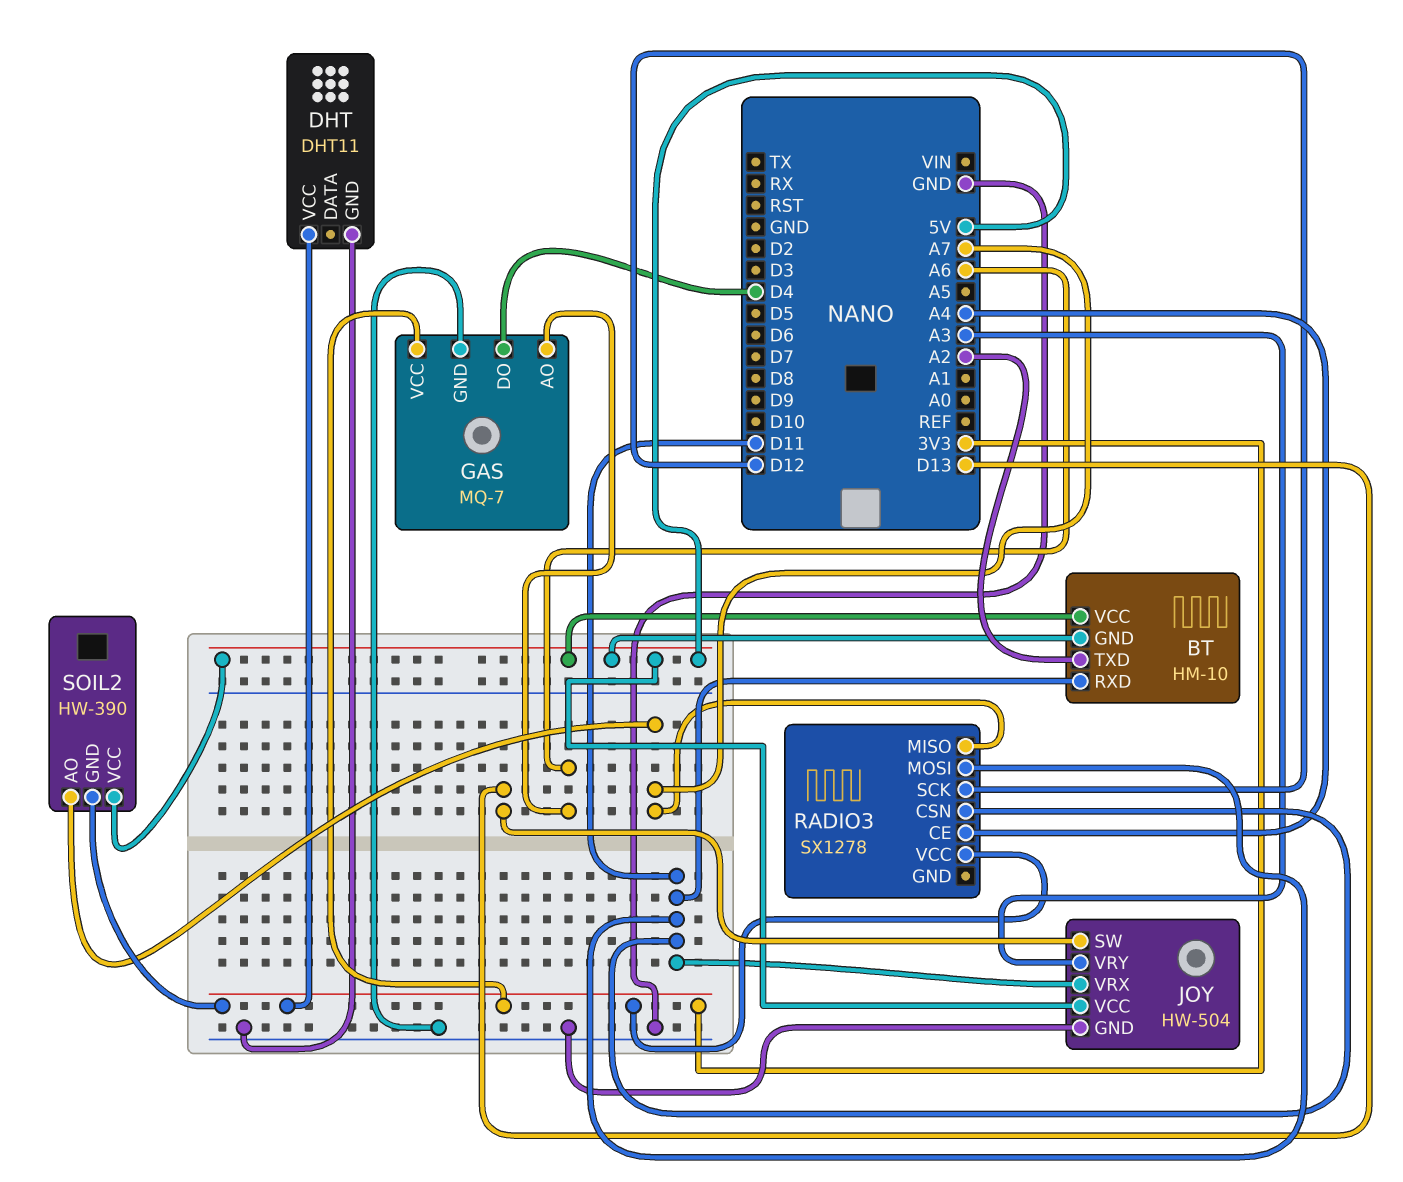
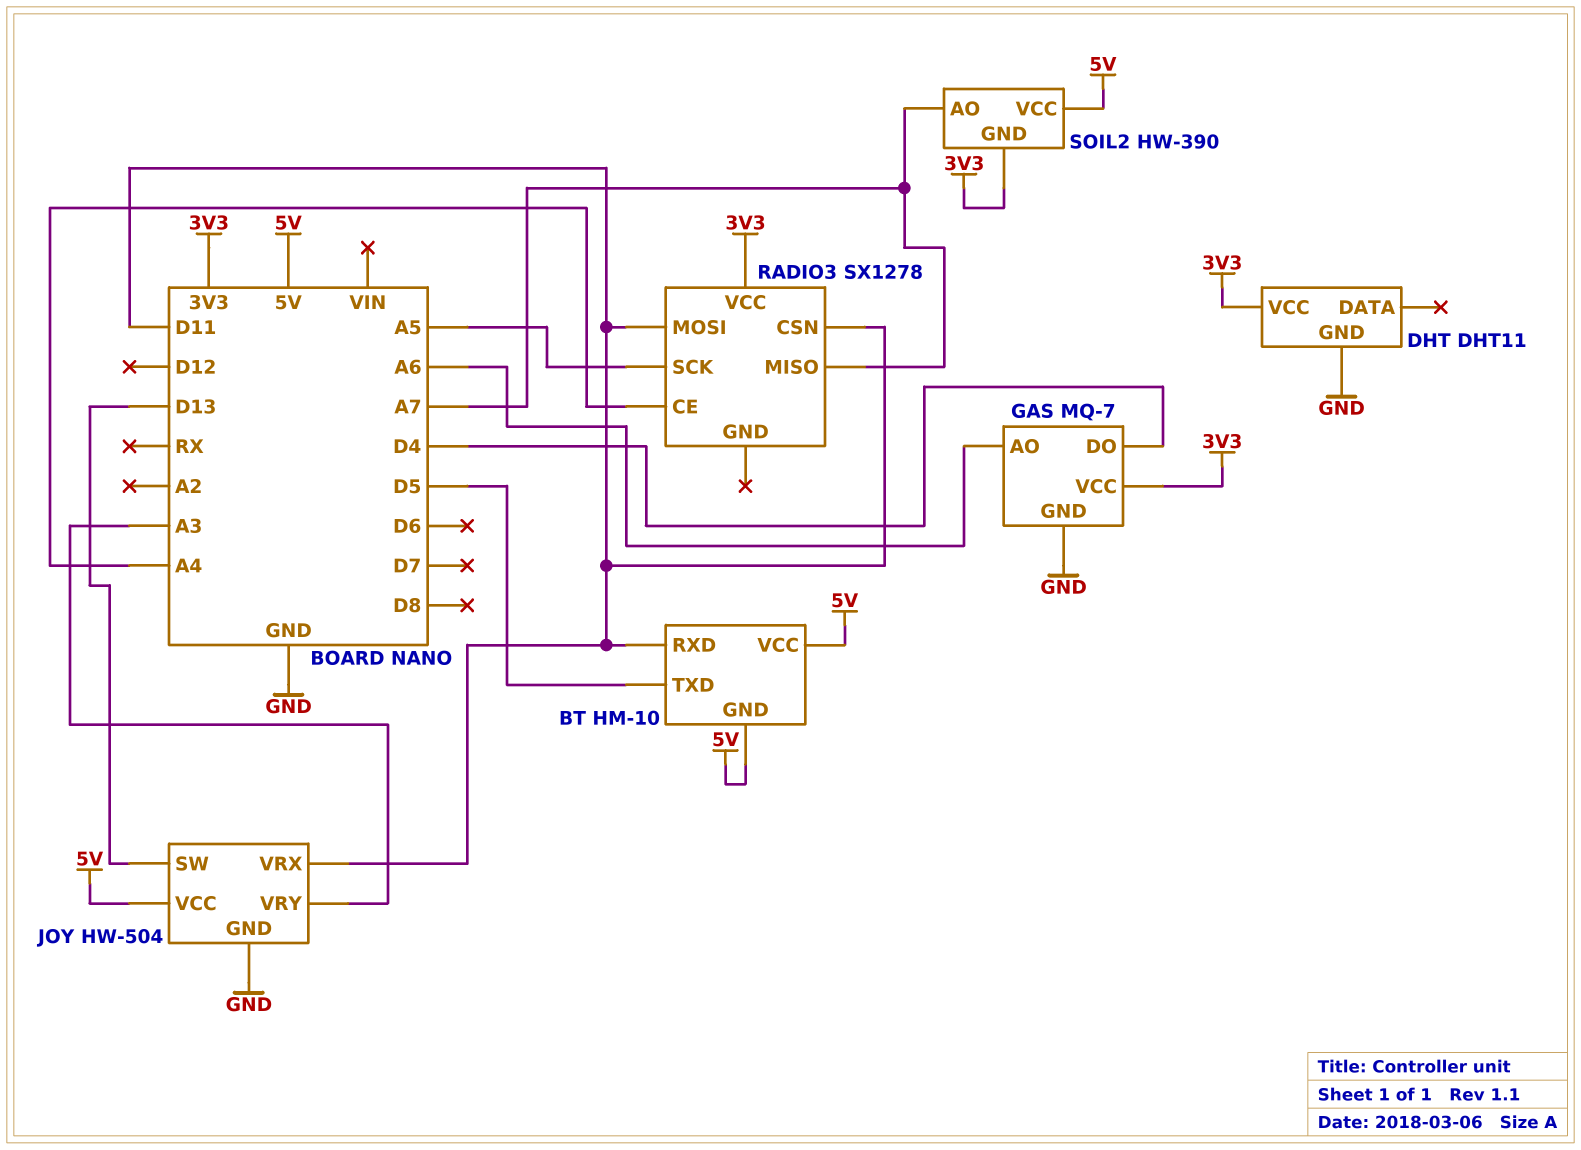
BT pin TXD: A2 -> D5
RADIO3 pin SCK: D12 -> A5

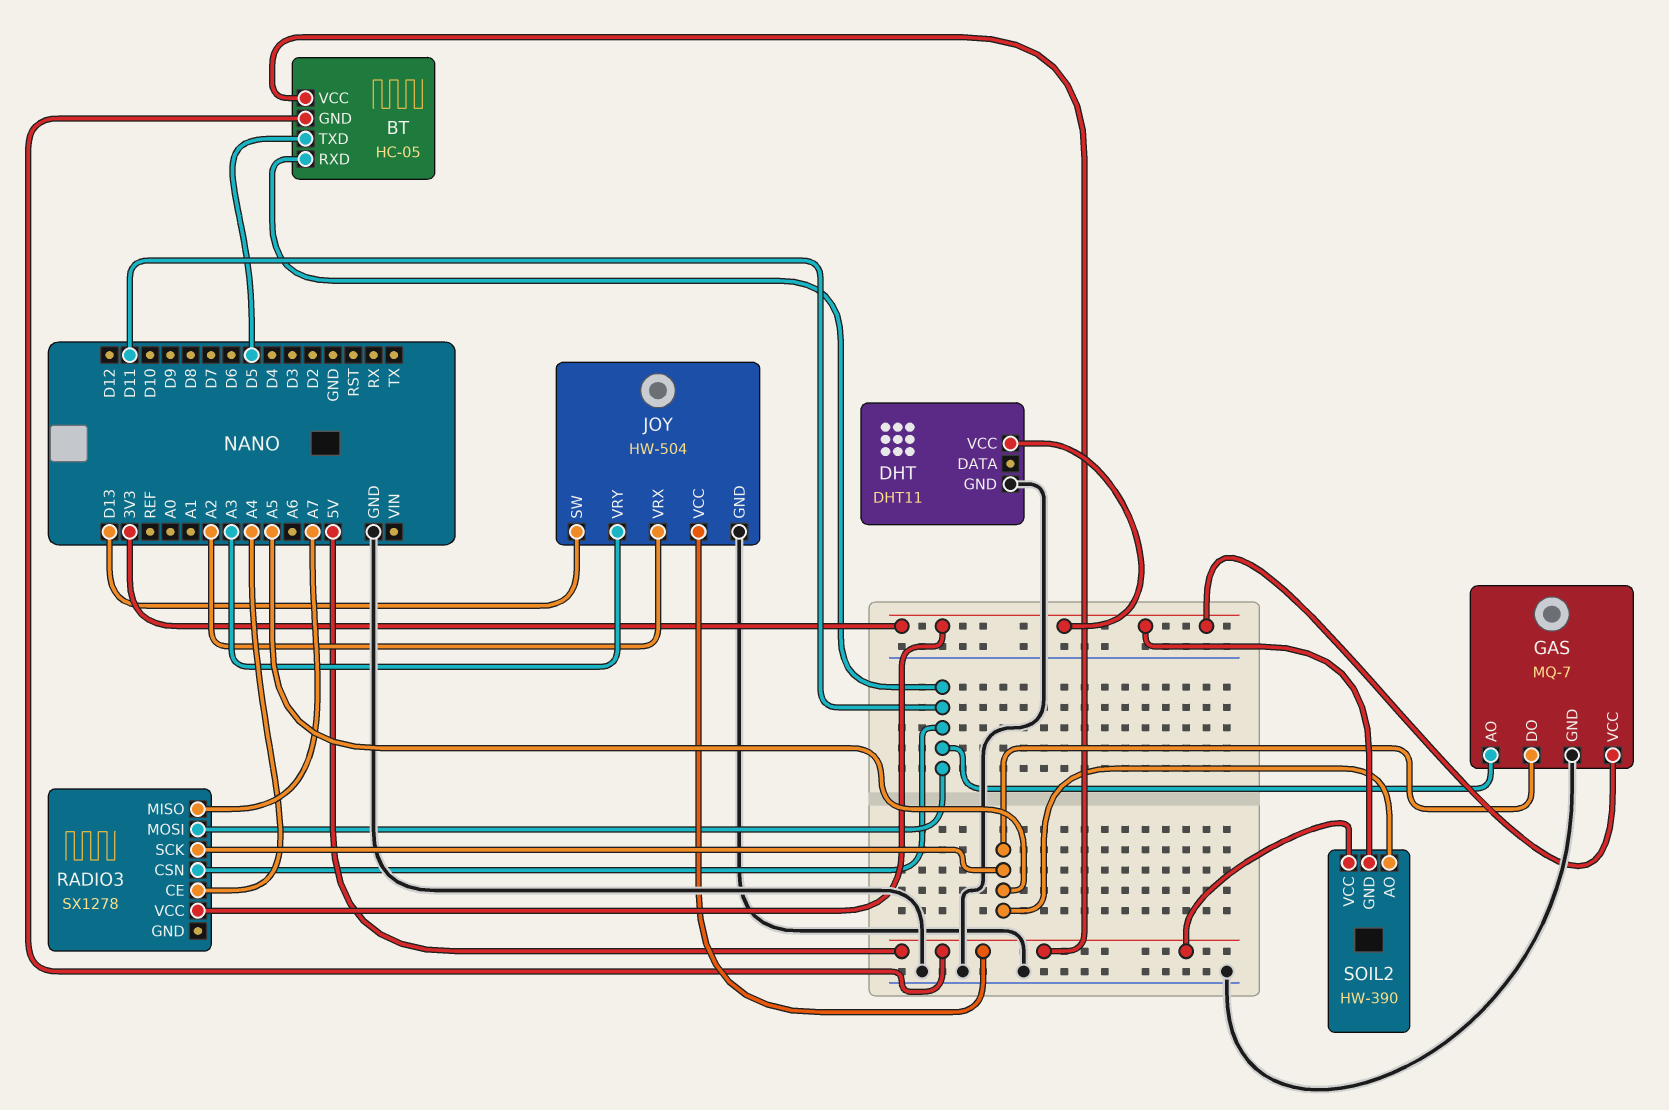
BT: HM-10 -> HC-05
GAS pin AO: A6 -> D11
GAS pin DO: D4 -> A5
JOY pin VRX: D11 -> A2
SOIL2 pin AO: A7 -> A5

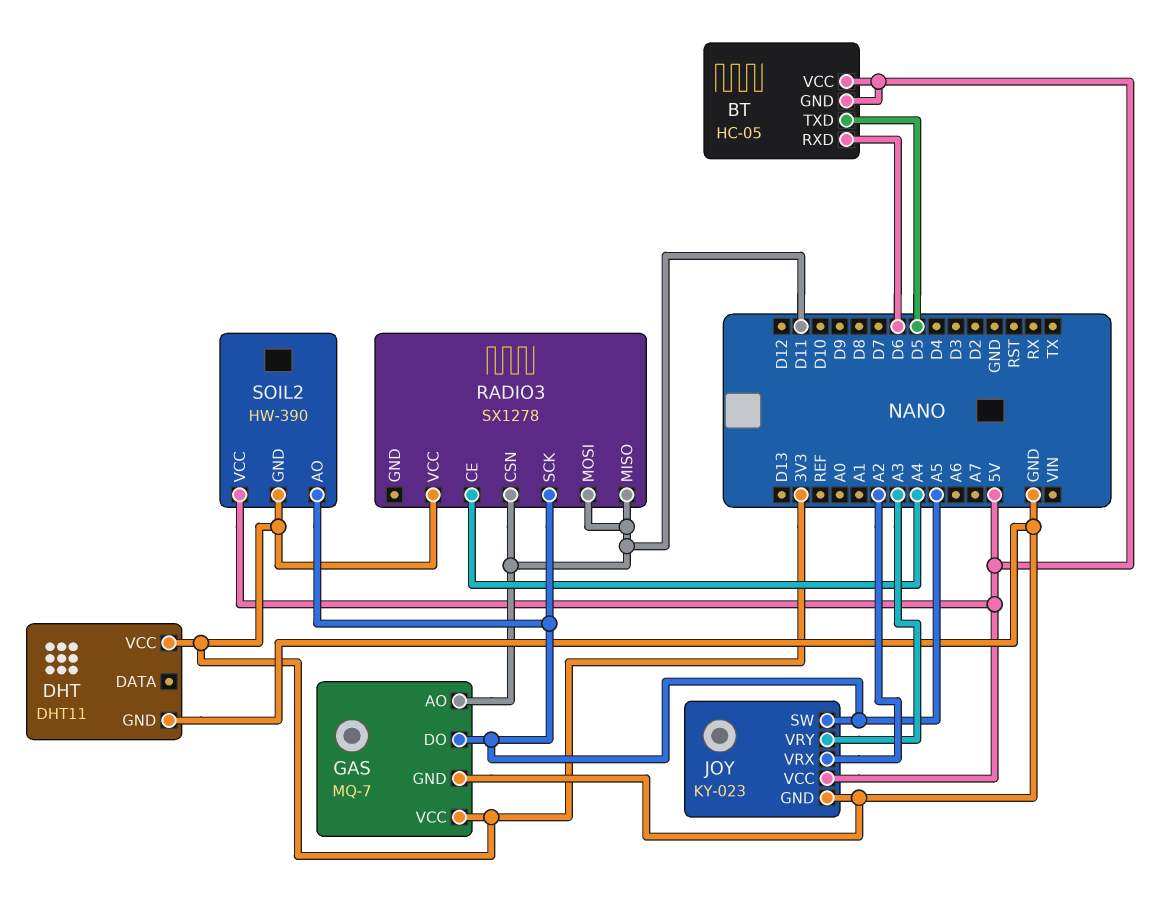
BT pin RXD: D11 -> D6
JOY: HW-504 -> KY-023
JOY pin SW: D13 -> A5
RADIO3 pin MISO: A7 -> D11

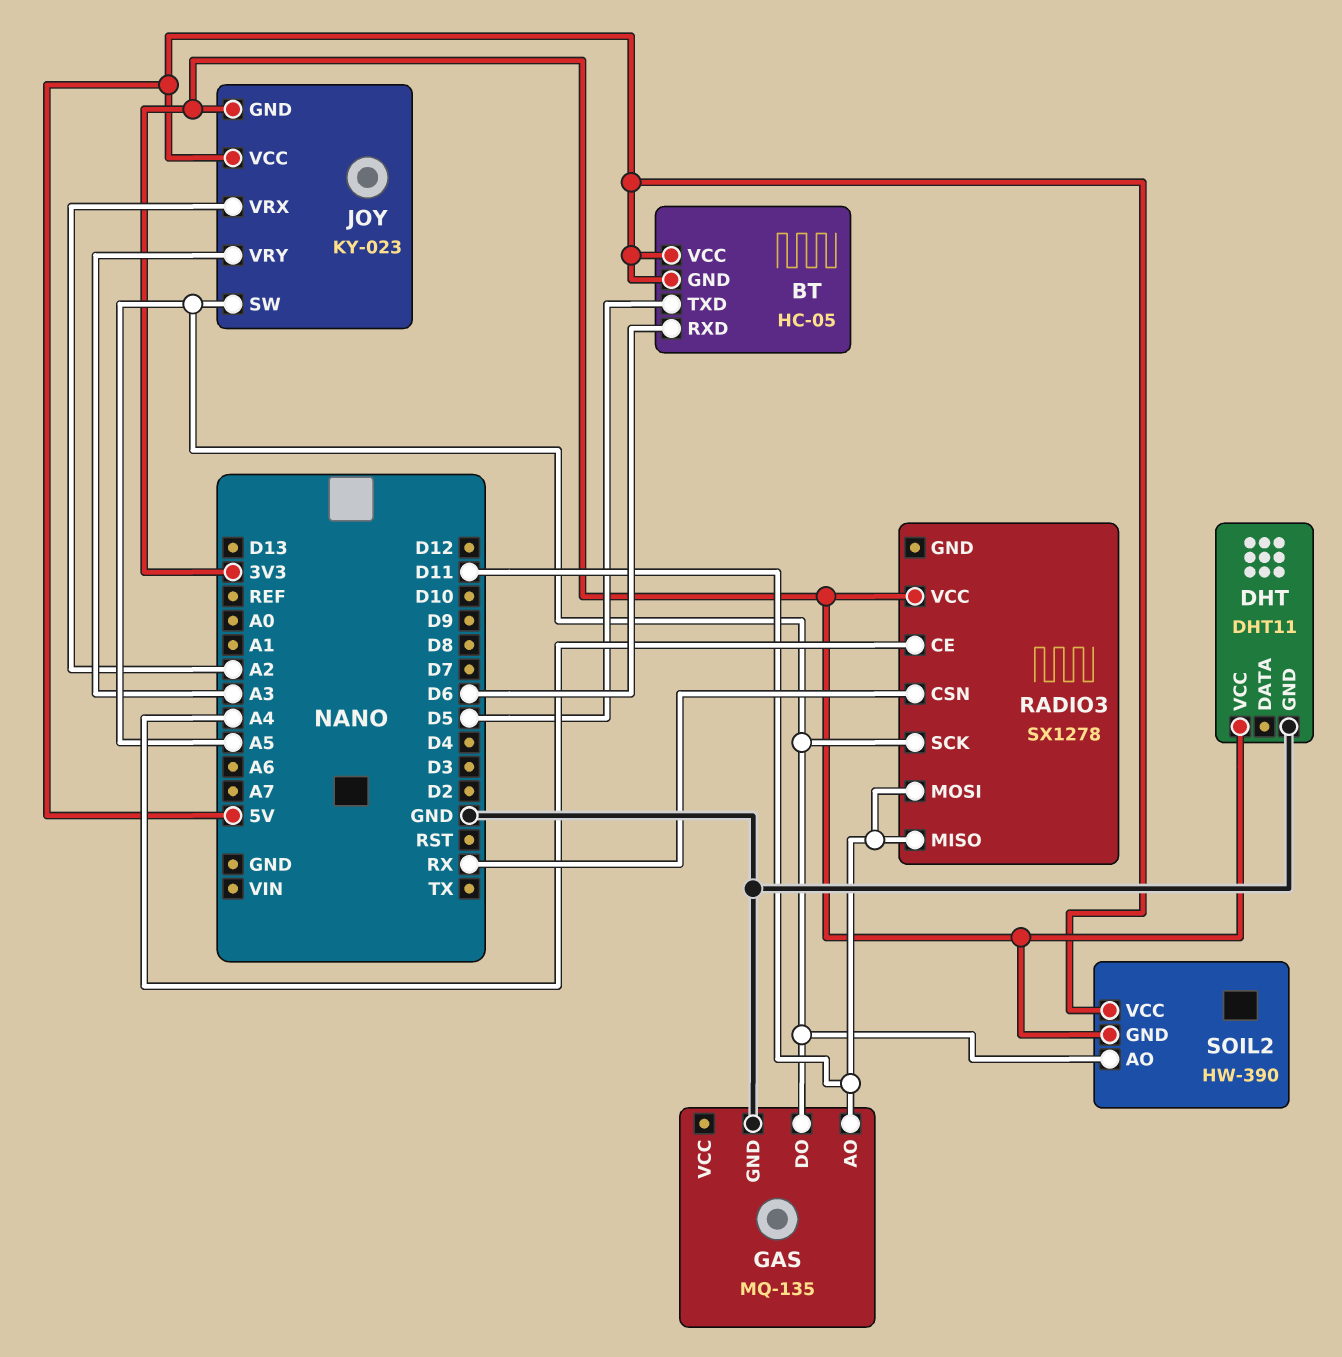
GAS: MQ-7 -> MQ-135
GAS pin VCC: 3V3 -> none
JOY pin GND: GND -> 3V3
RADIO3 pin CSN: D11 -> RX

